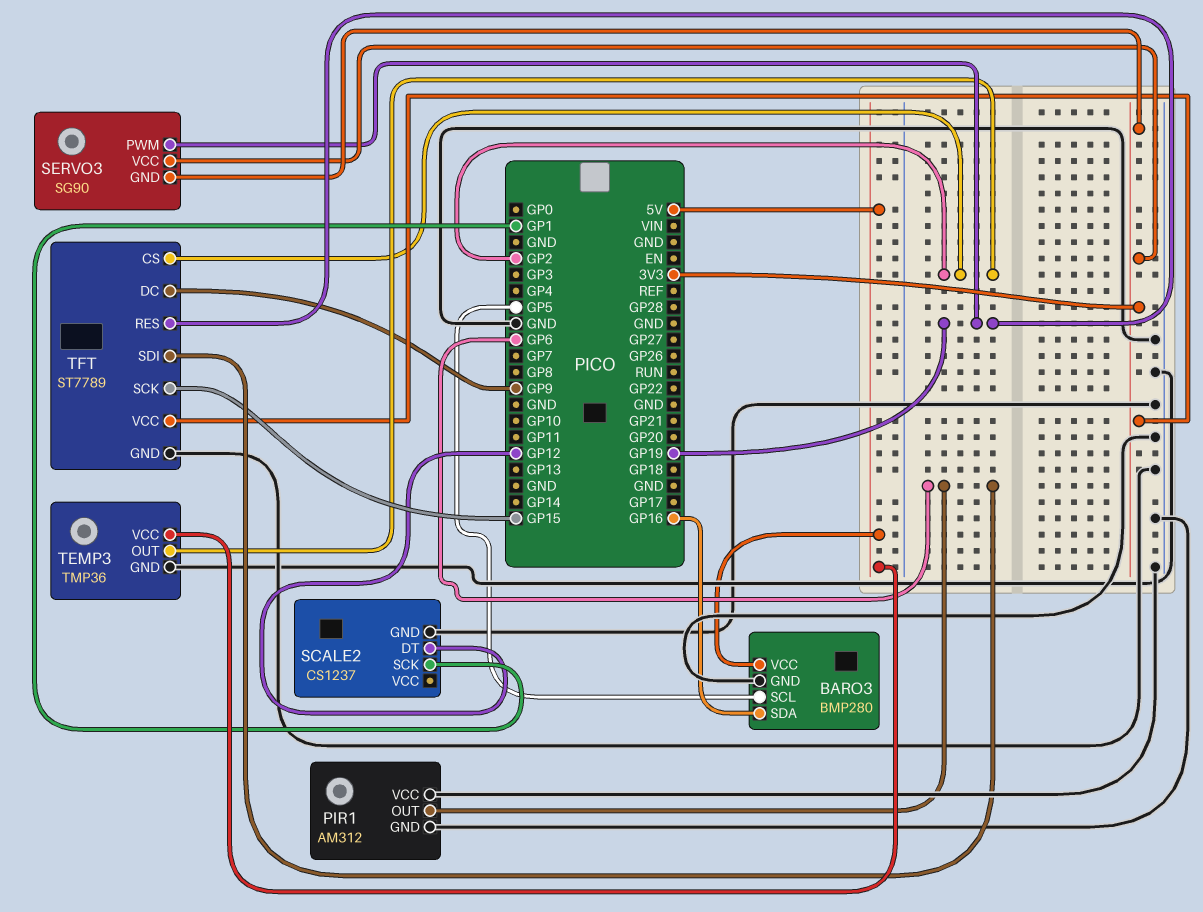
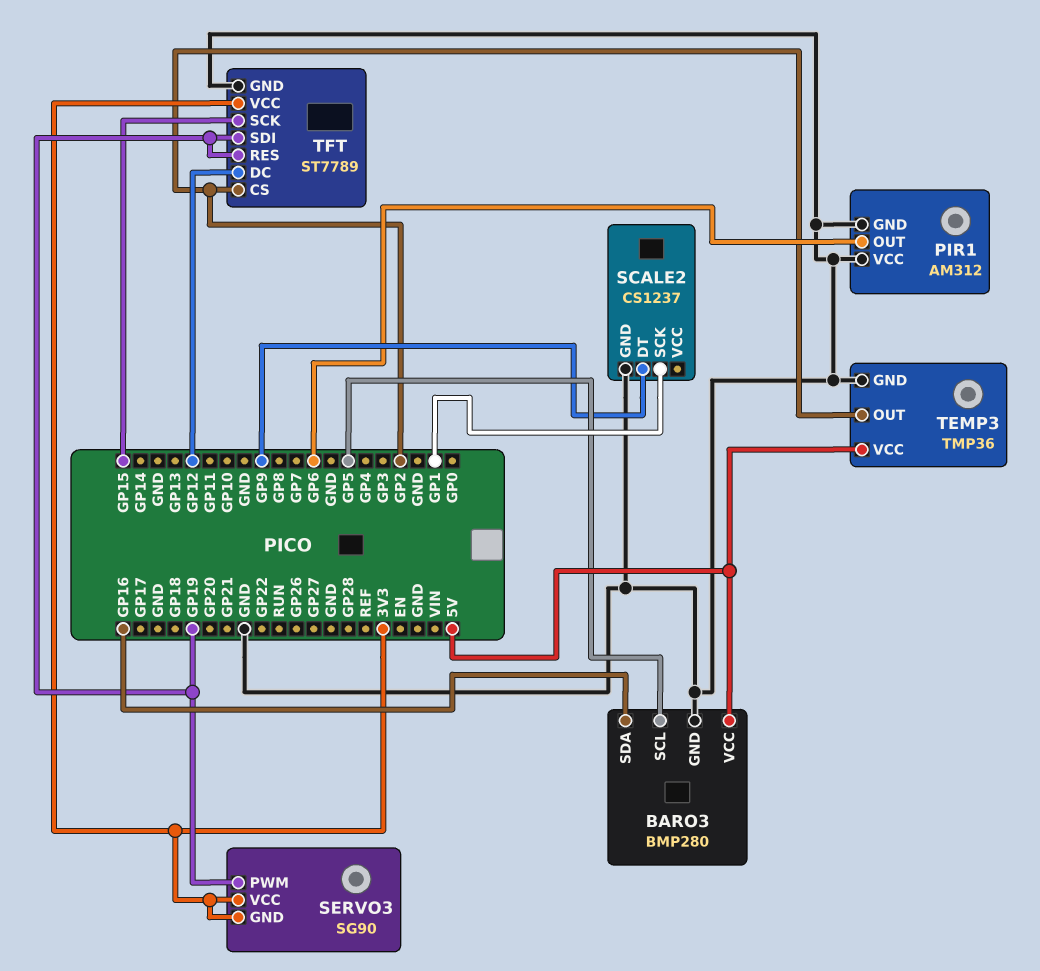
SCALE2 pin DT: GP12 -> GP9
TFT pin DC: GP9 -> GP12
TFT pin SDI: GP6 -> GP19

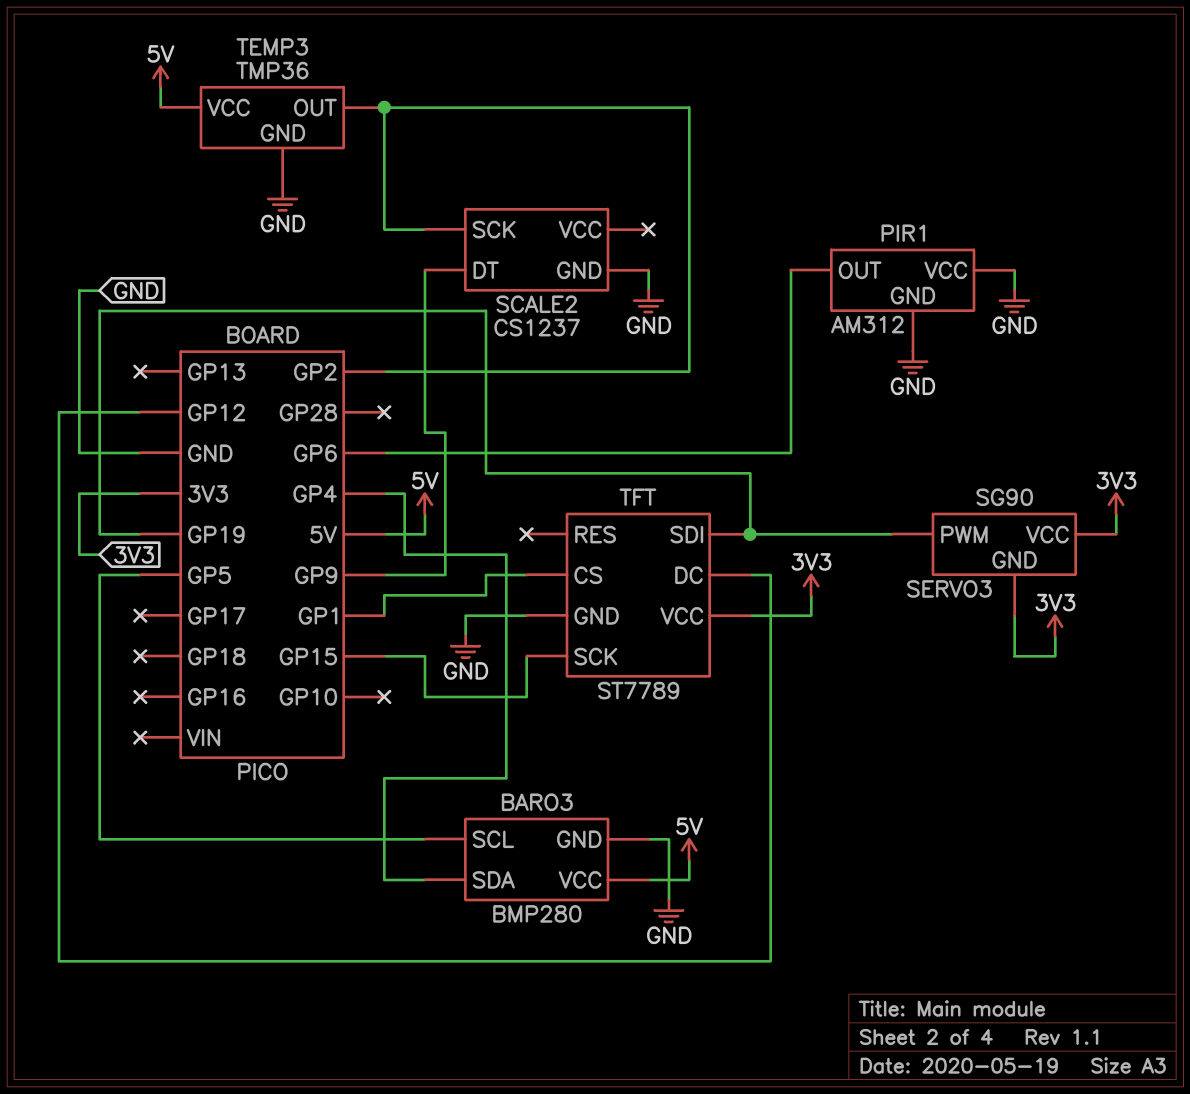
BARO3 pin SDA: GP16 -> GP4
SCALE2 pin SCK: GP1 -> GP2
TFT pin CS: GP2 -> GP1
TFT pin RES: GP19 -> none

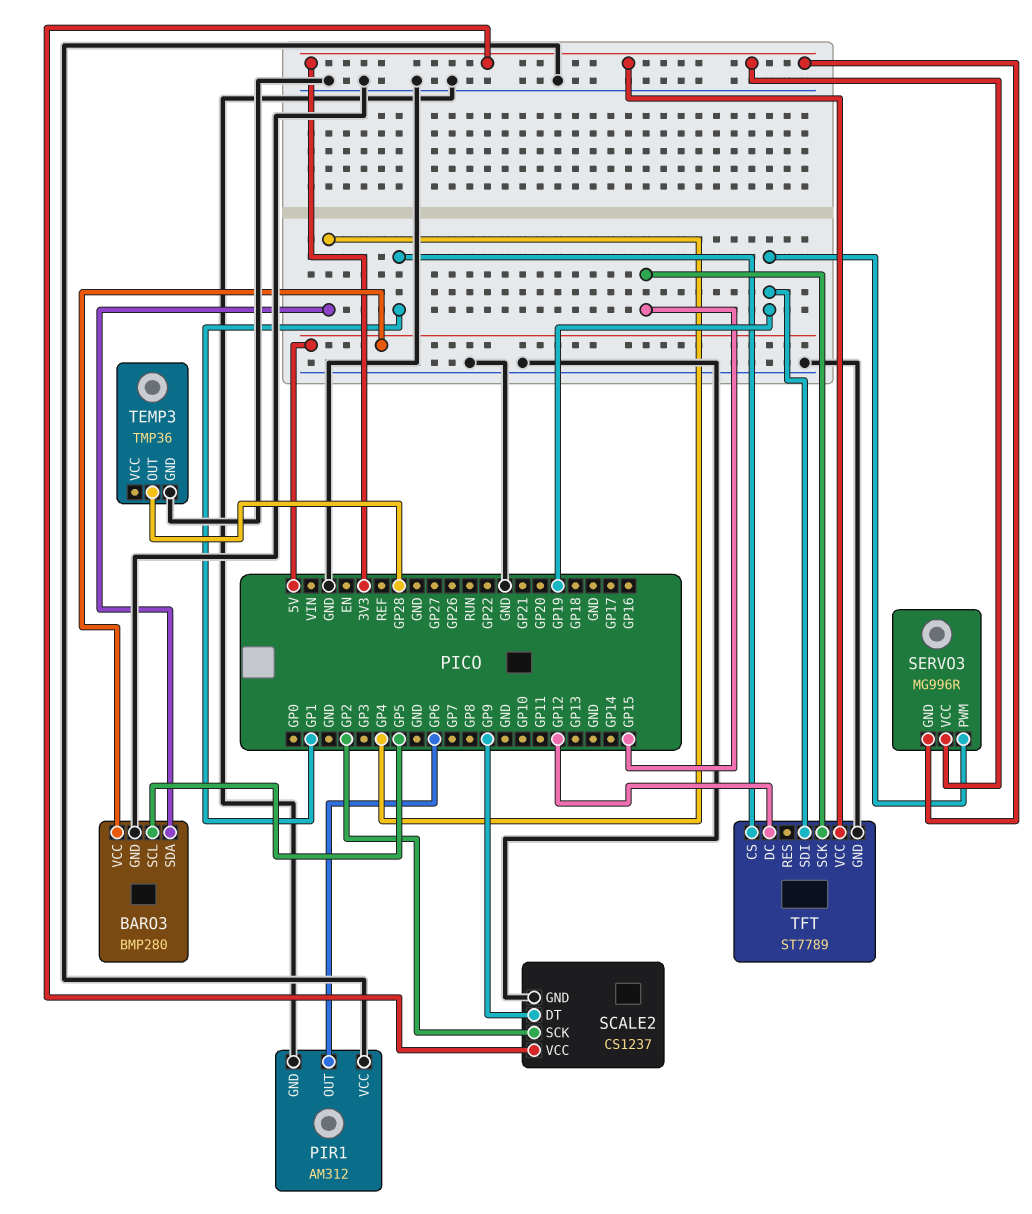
SCALE2 pin VCC: none -> 3V3
SERVO3: SG90 -> MG996R
TEMP3 pin OUT: GP2 -> GP28
TEMP3 pin VCC: 5V -> none

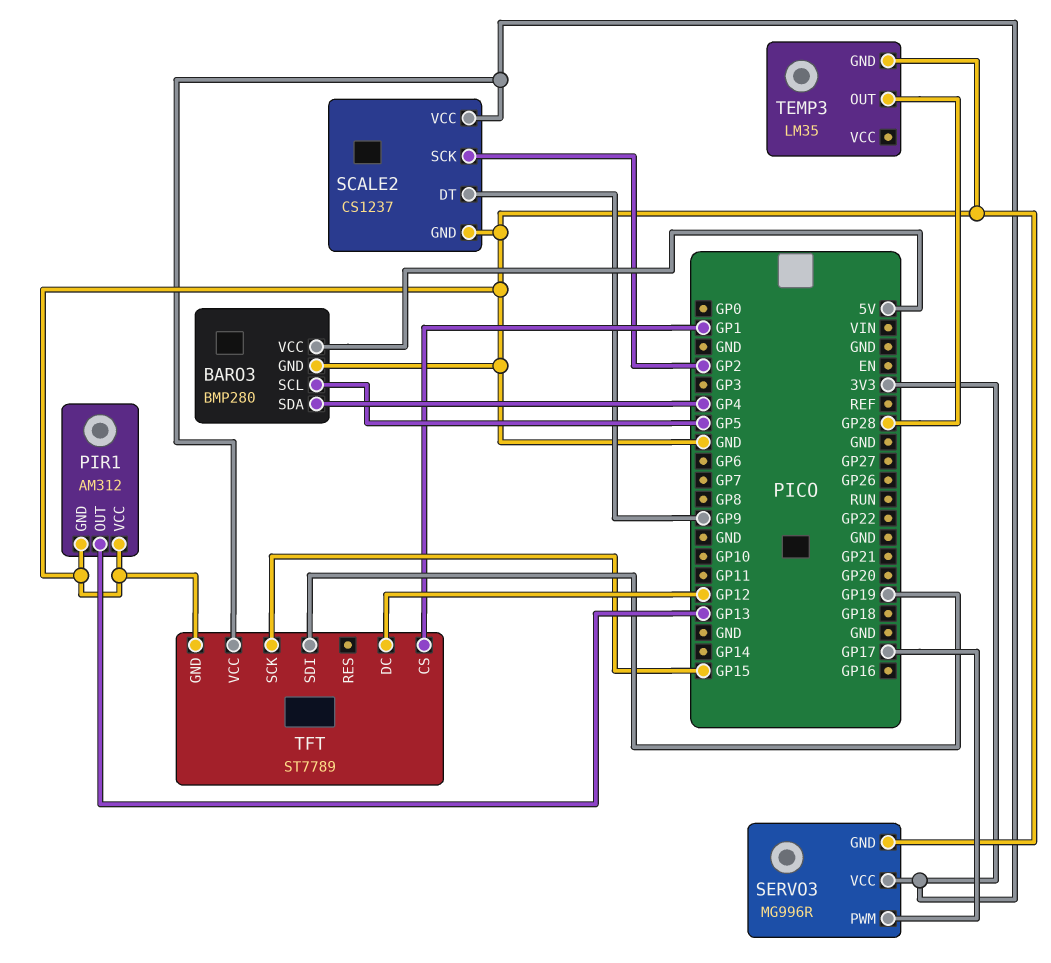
PIR1 pin OUT: GP6 -> GP13
SERVO3 pin GND: 3V3 -> GND
SERVO3 pin PWM: GP19 -> GP17
TEMP3: TMP36 -> LM35

